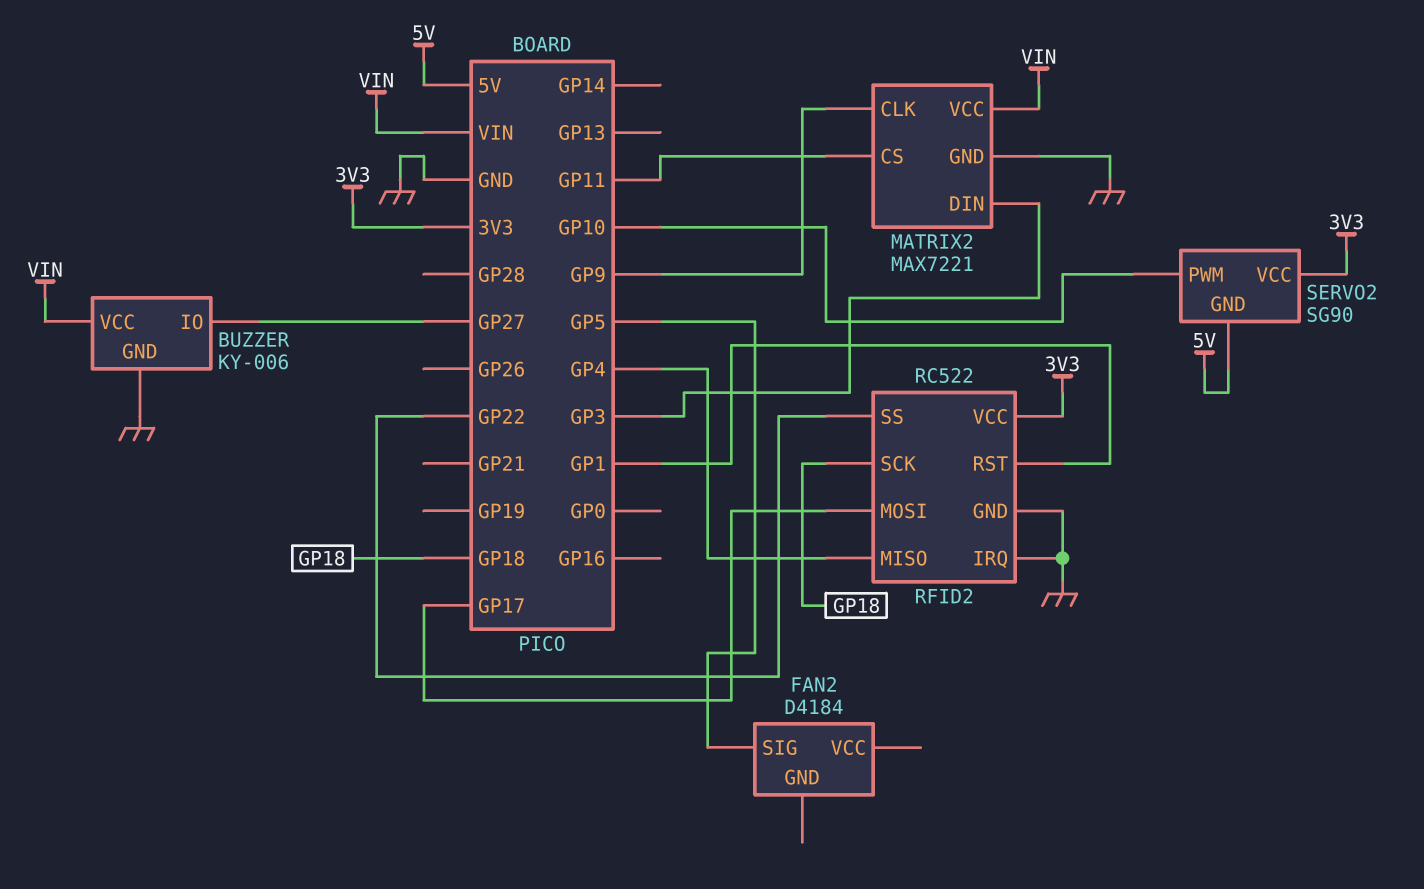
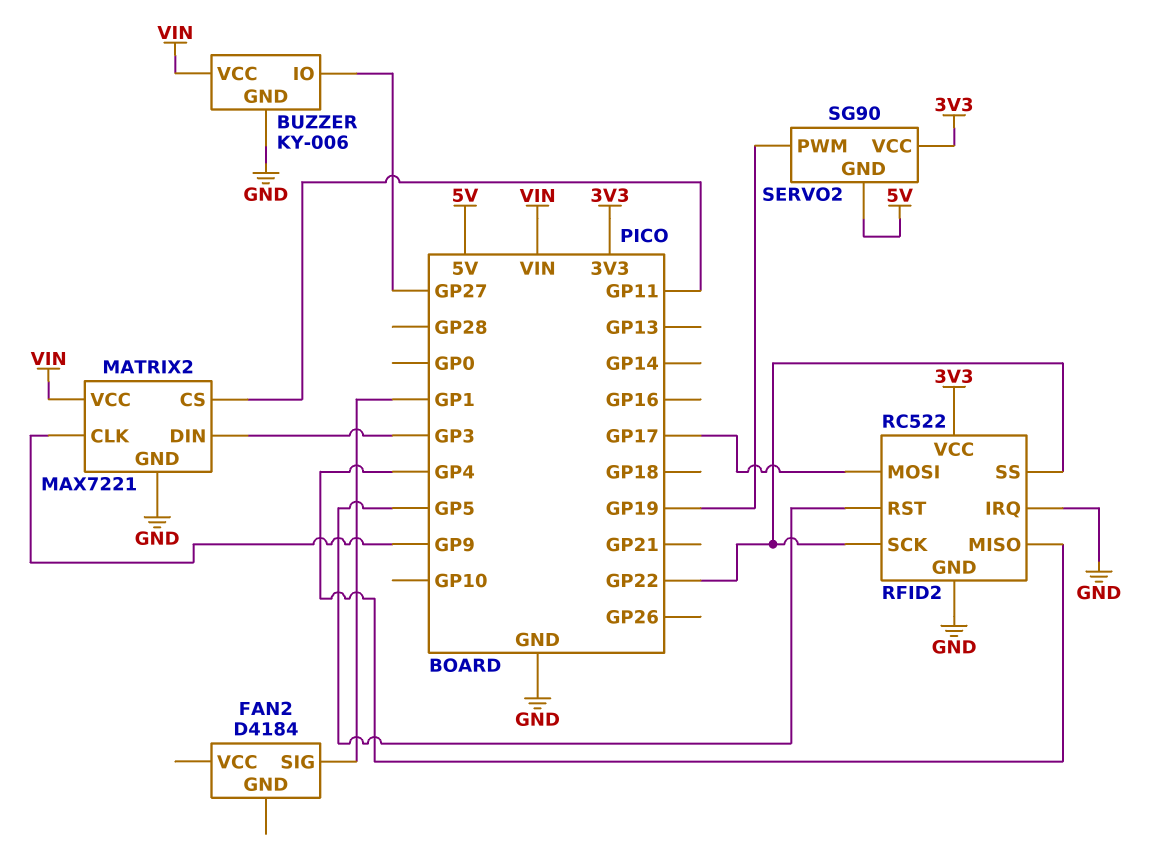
FAN2 pin SIG: GP5 -> GP1
RFID2 pin RST: GP1 -> GP5
RFID2 pin SCK: GP18 -> GP22
SERVO2 pin PWM: GP10 -> GP19

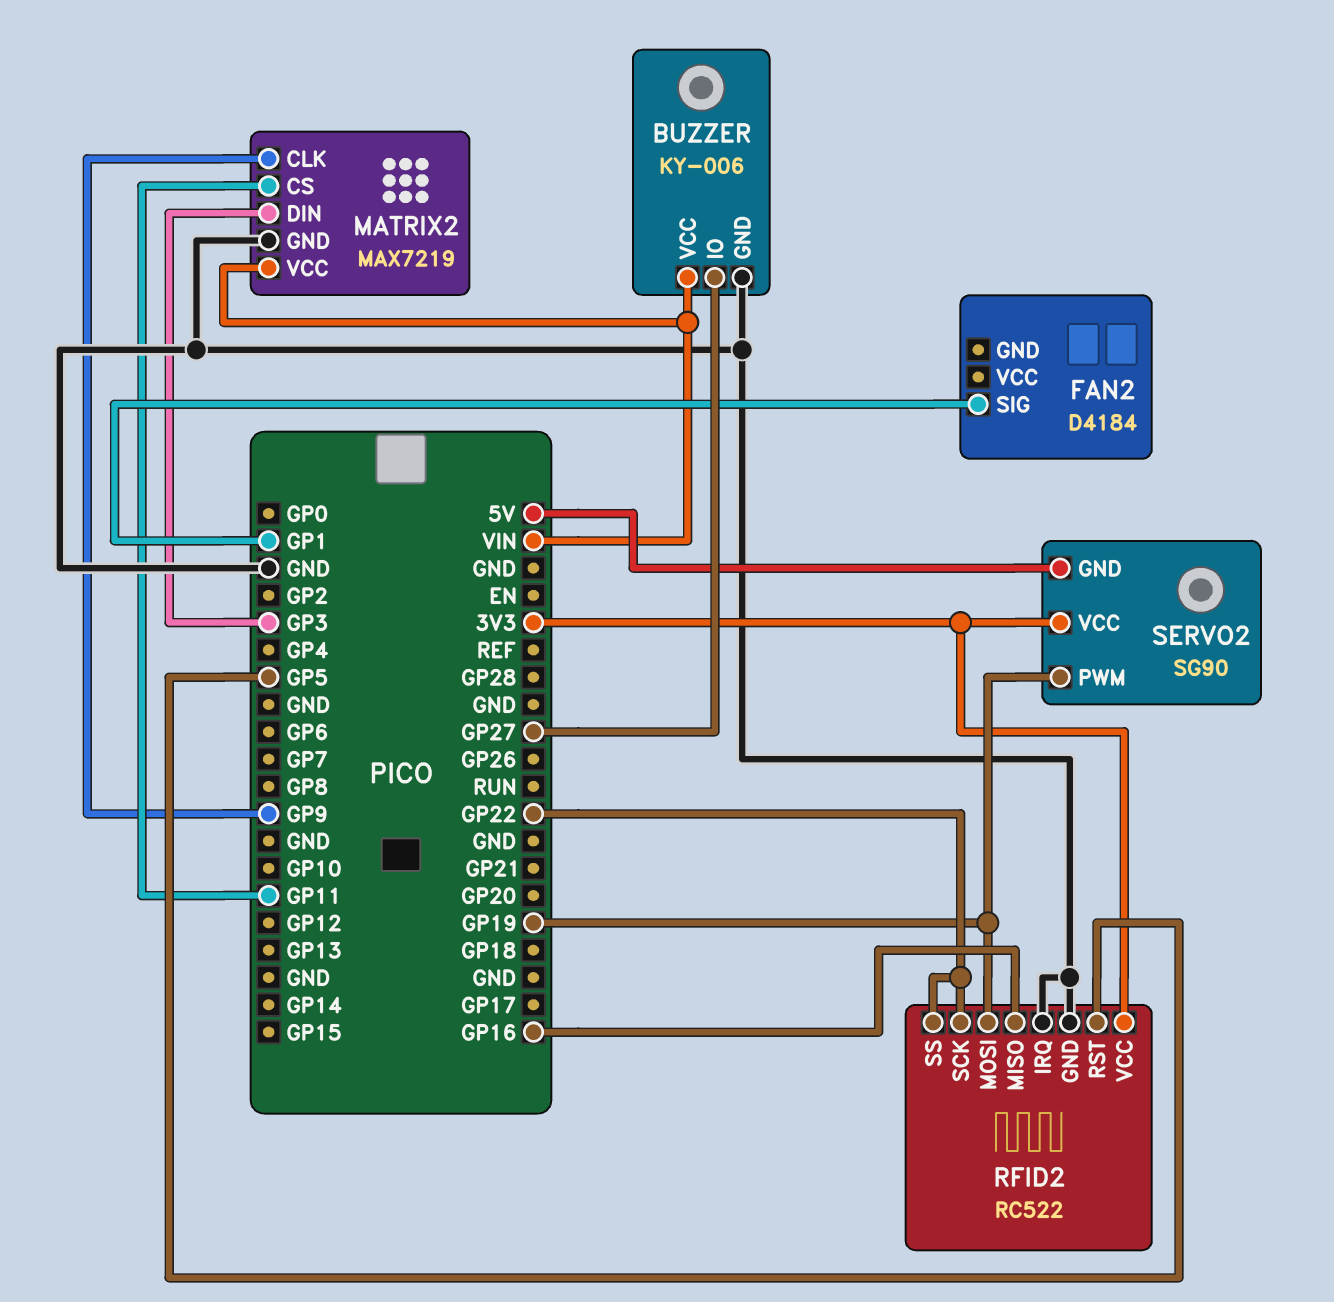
MATRIX2: MAX7221 -> MAX7219
RFID2 pin MISO: GP4 -> GP16
RFID2 pin MOSI: GP17 -> GP19

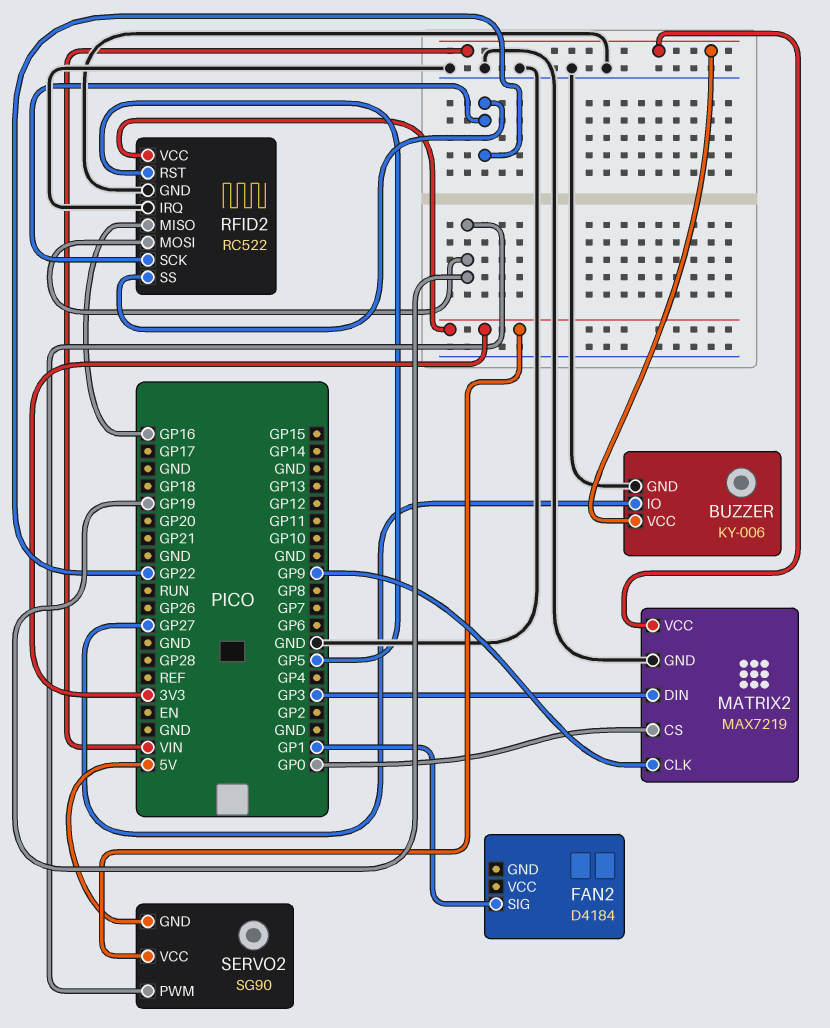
MATRIX2 pin CS: GP11 -> GP0

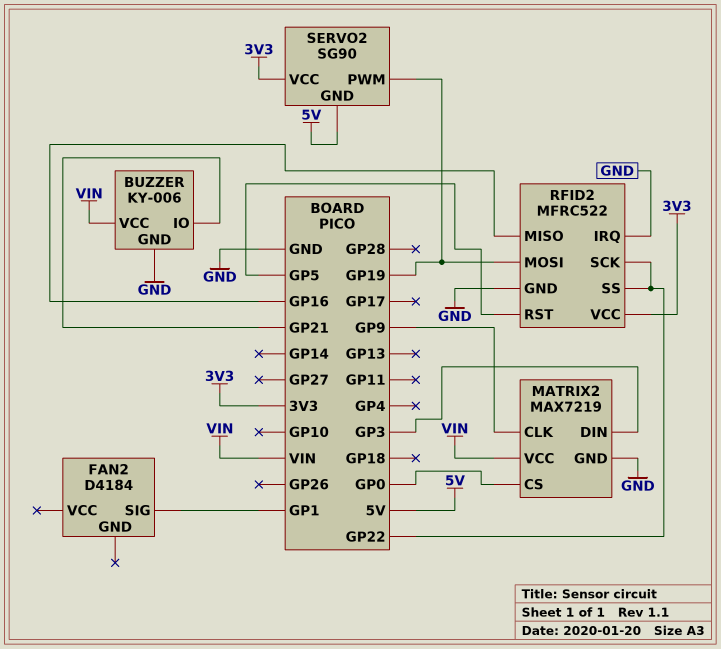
BUZZER pin IO: GP27 -> GP21
RFID2: RC522 -> MFRC522

